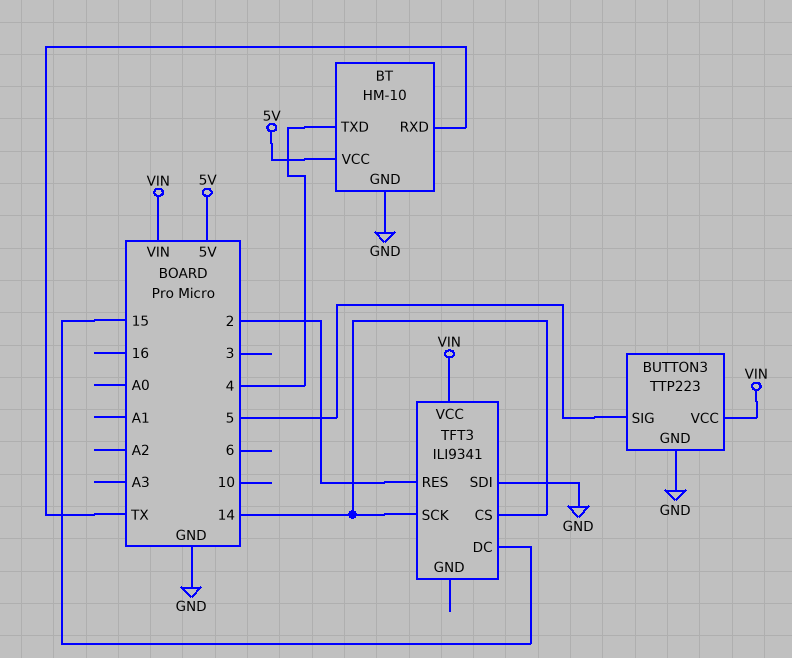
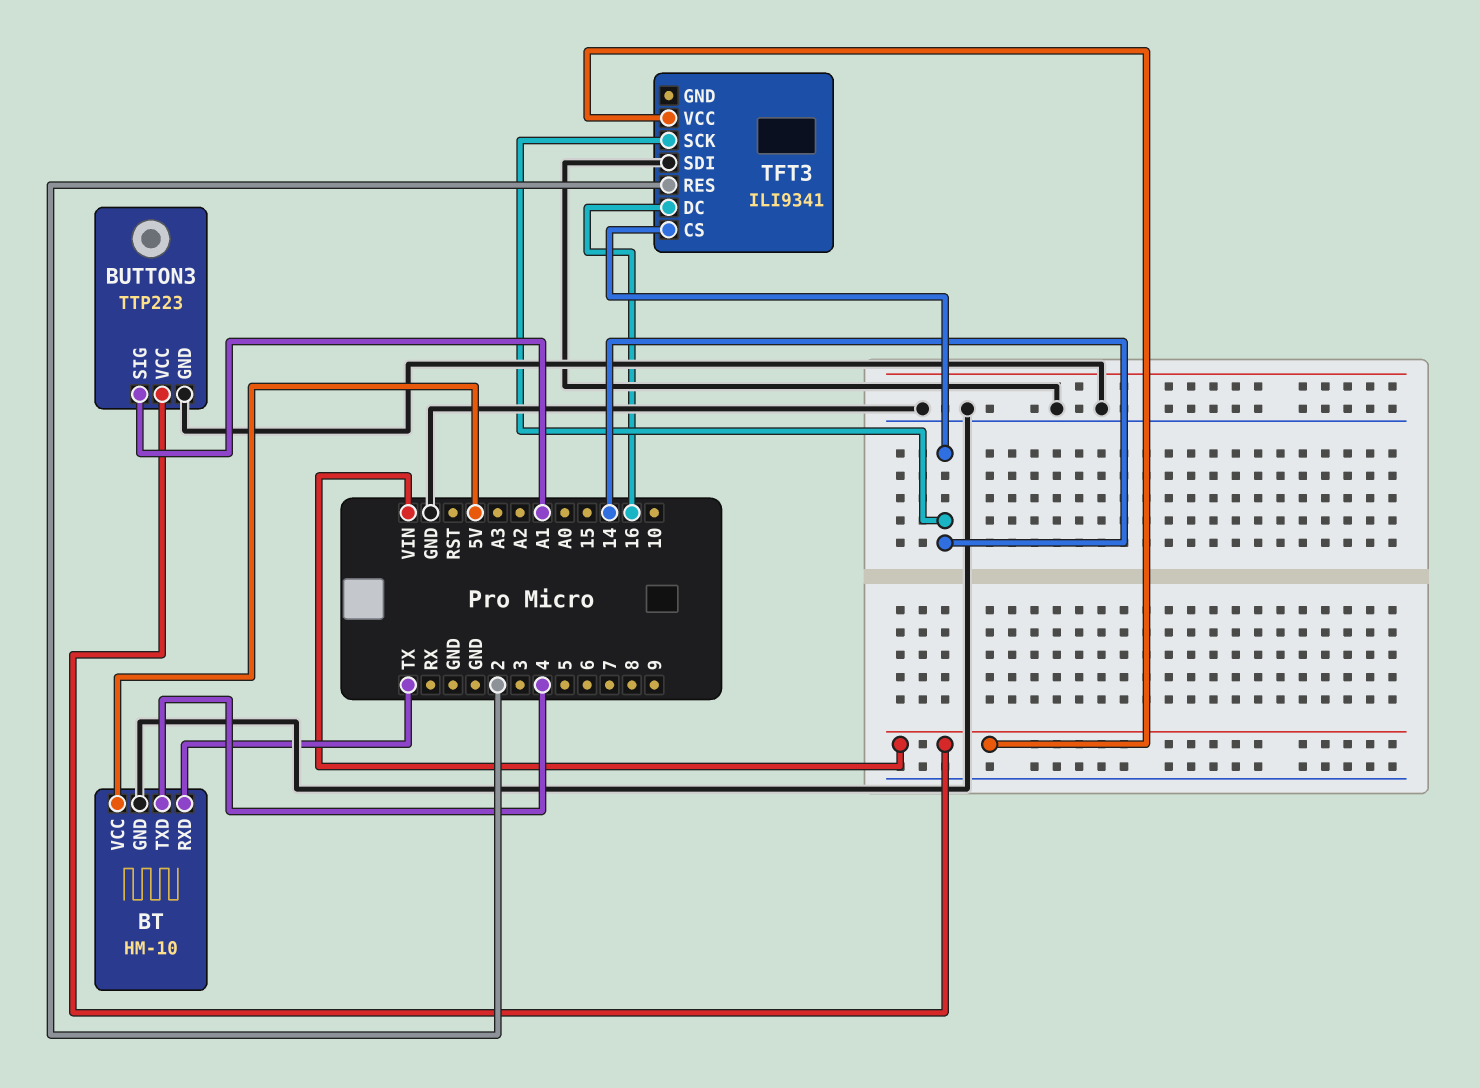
BUTTON3 pin SIG: 5 -> A1
TFT3 pin DC: 15 -> 16

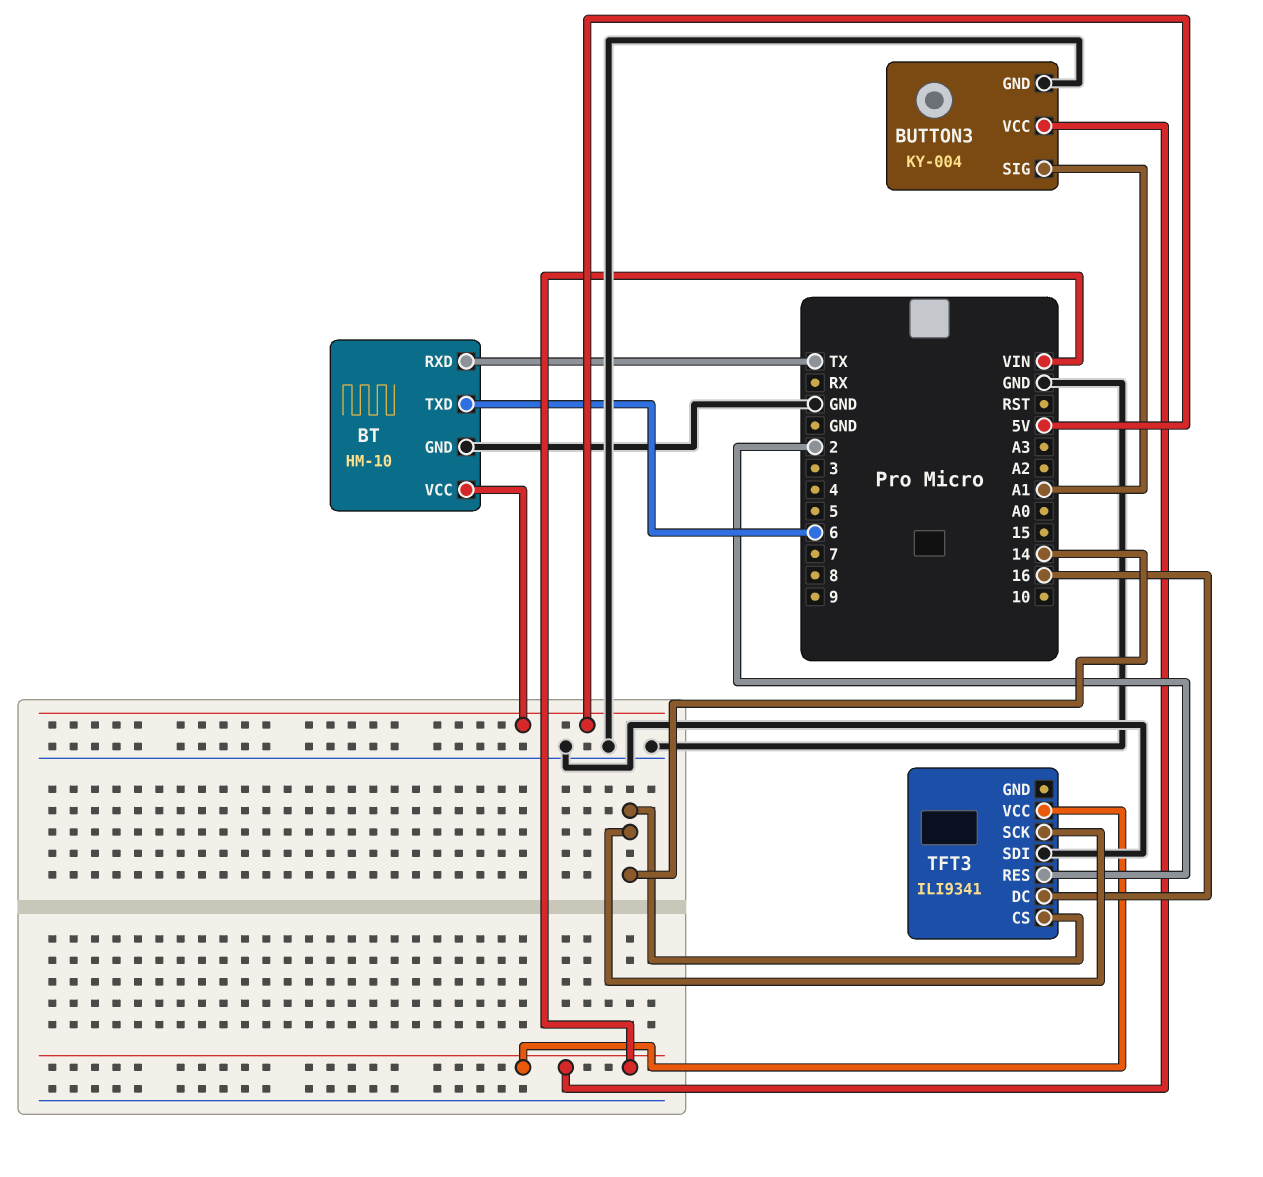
BT pin TXD: 4 -> 6
BUTTON3: TTP223 -> KY-004

